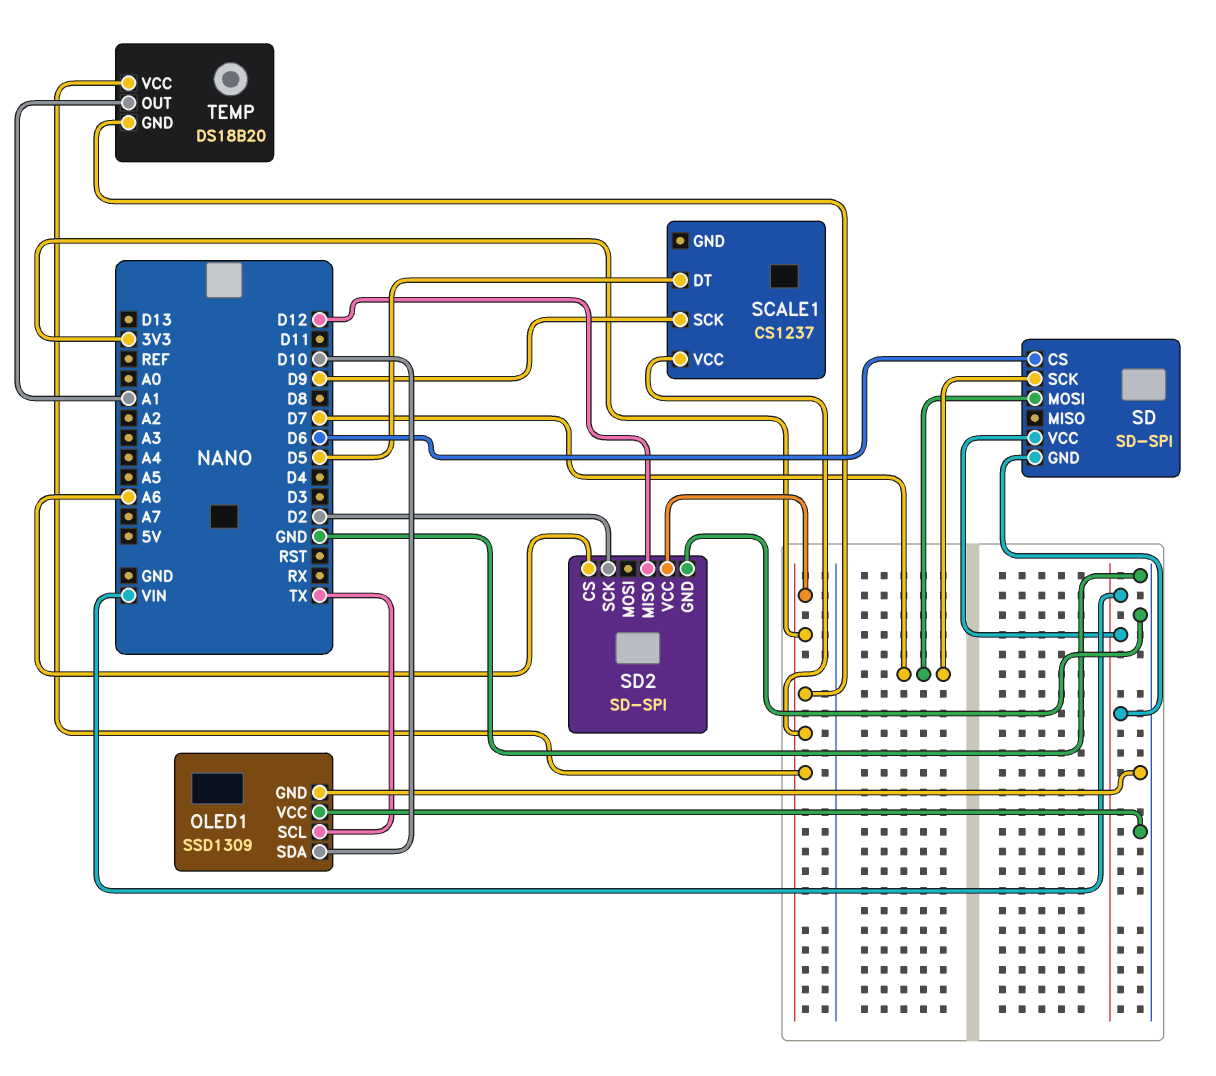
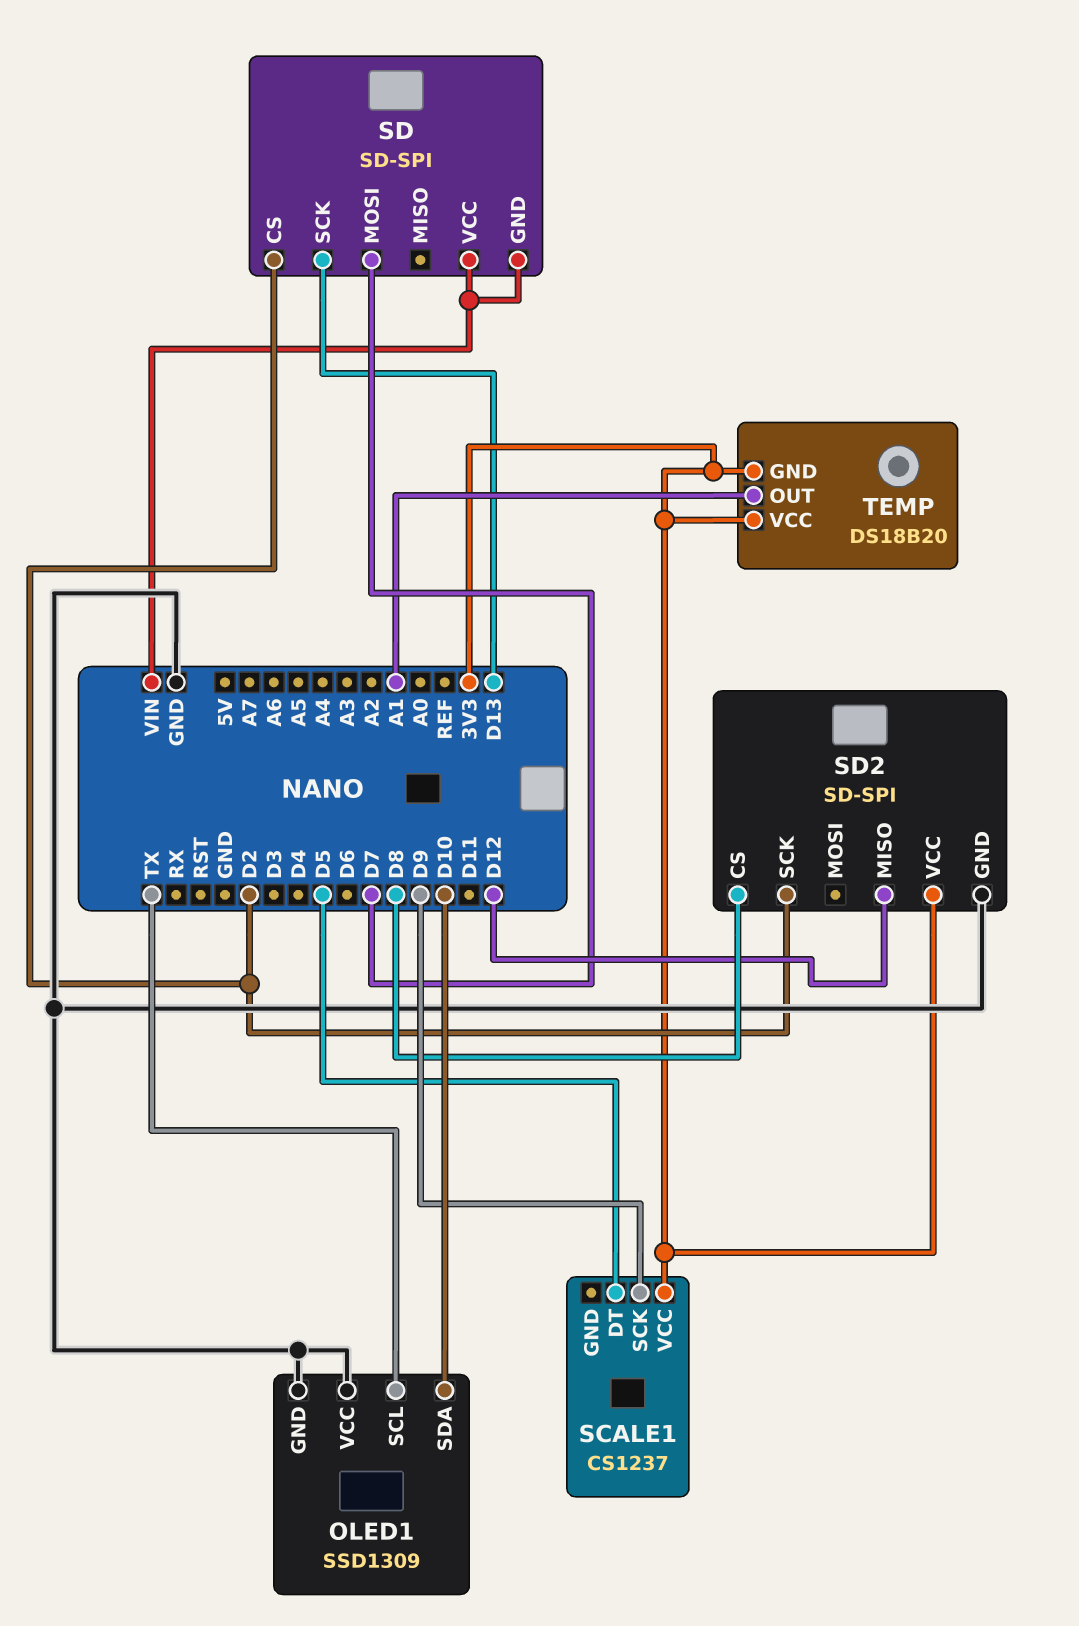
SD pin CS: D6 -> D2
SD pin SCK: D7 -> D13
SD2 pin CS: A6 -> D8

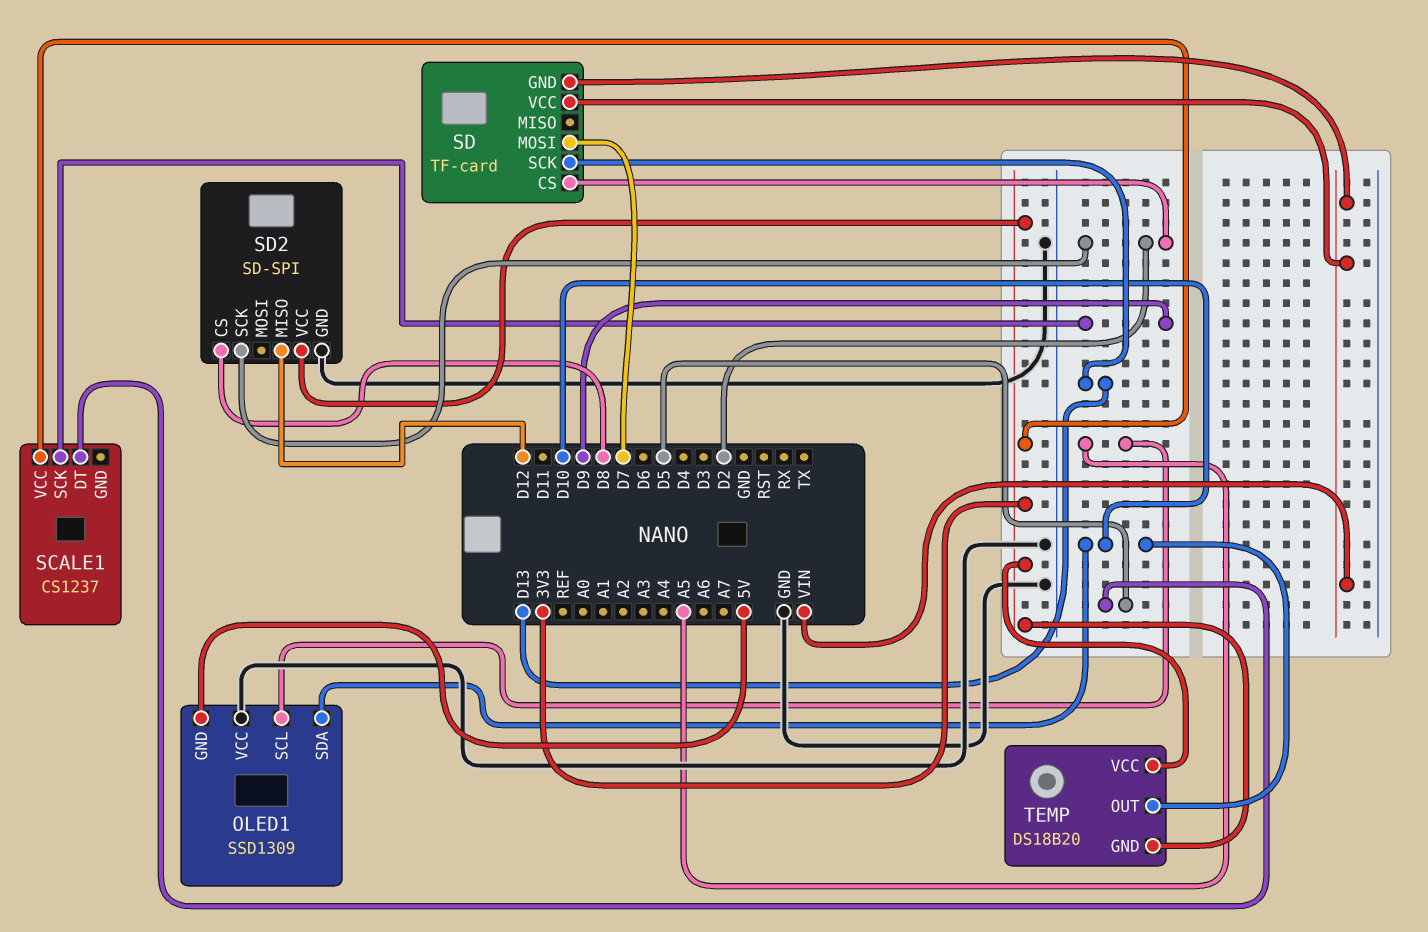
OLED1 pin GND: GND -> 5V
OLED1 pin SCL: TX -> A5
SD: SD-SPI -> TF-card
TEMP pin OUT: A1 -> D10

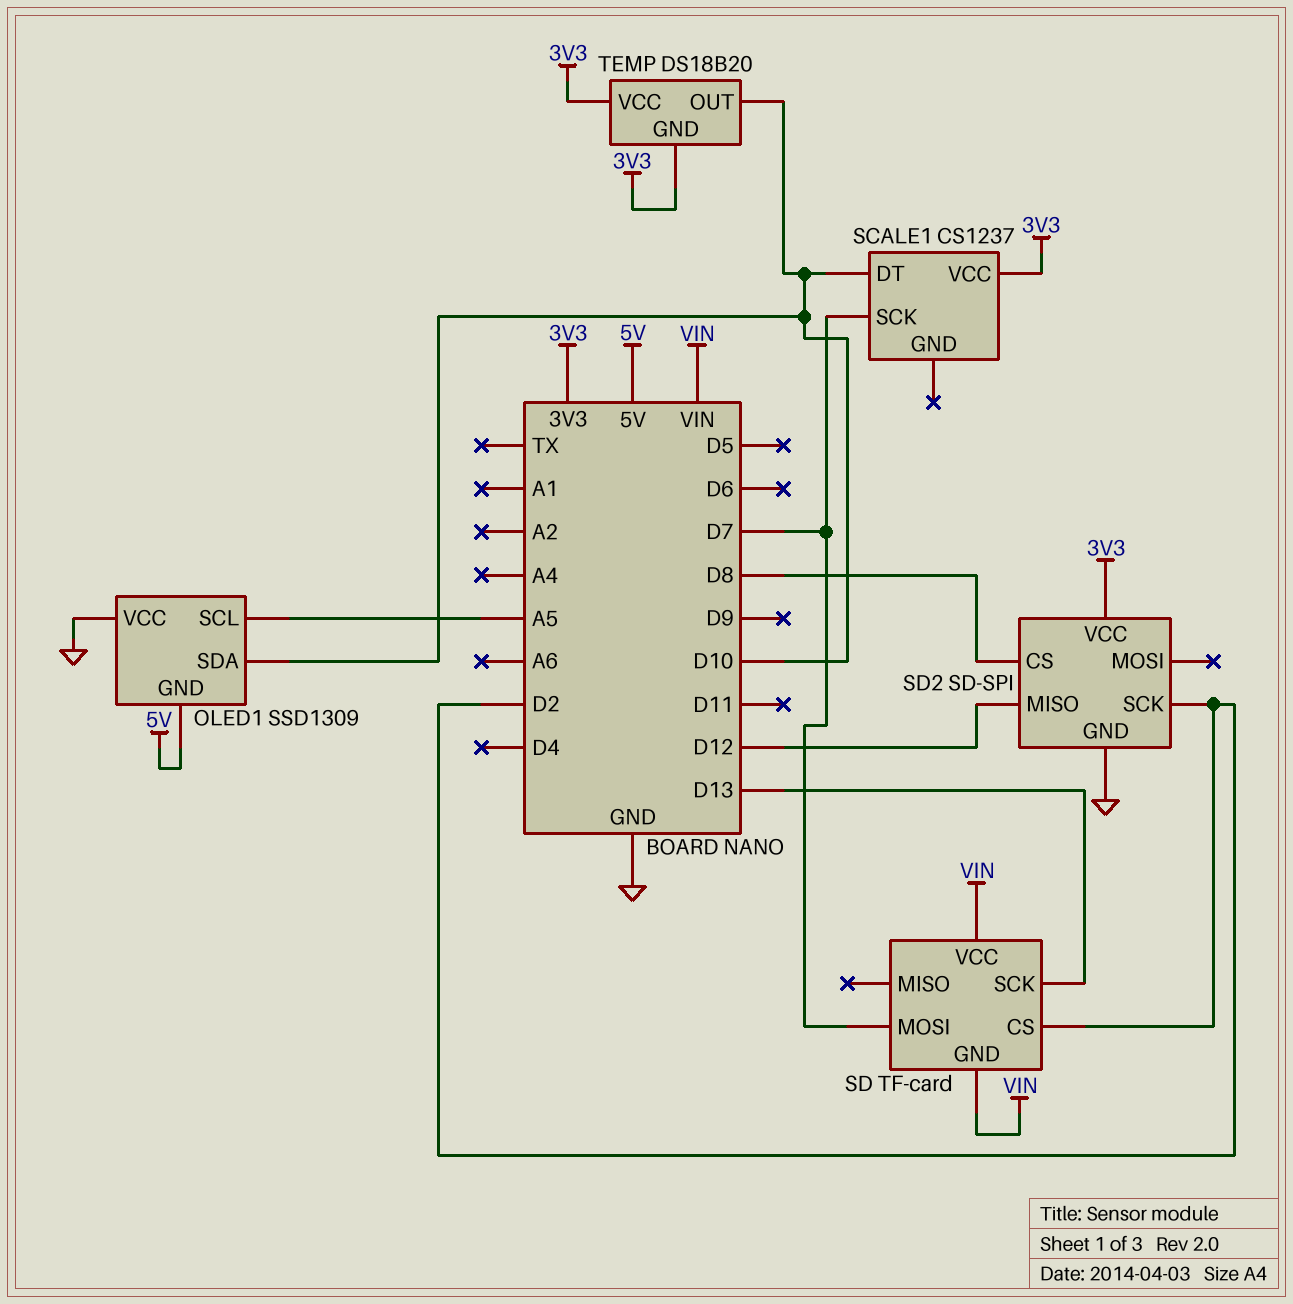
SCALE1 pin DT: D5 -> D10
SCALE1 pin SCK: D9 -> D7

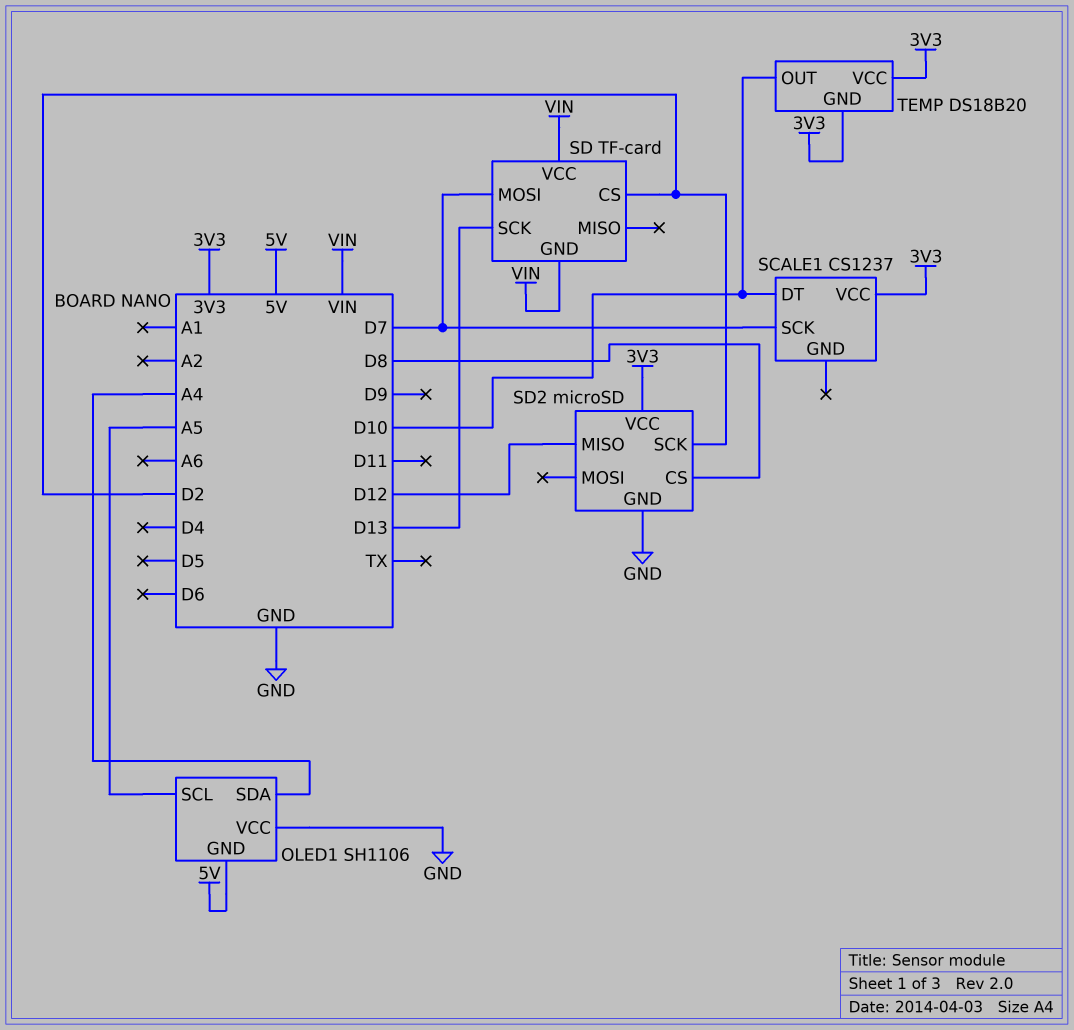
OLED1: SSD1309 -> SH1106
OLED1 pin SDA: D10 -> A4
SD2: SD-SPI -> microSD

